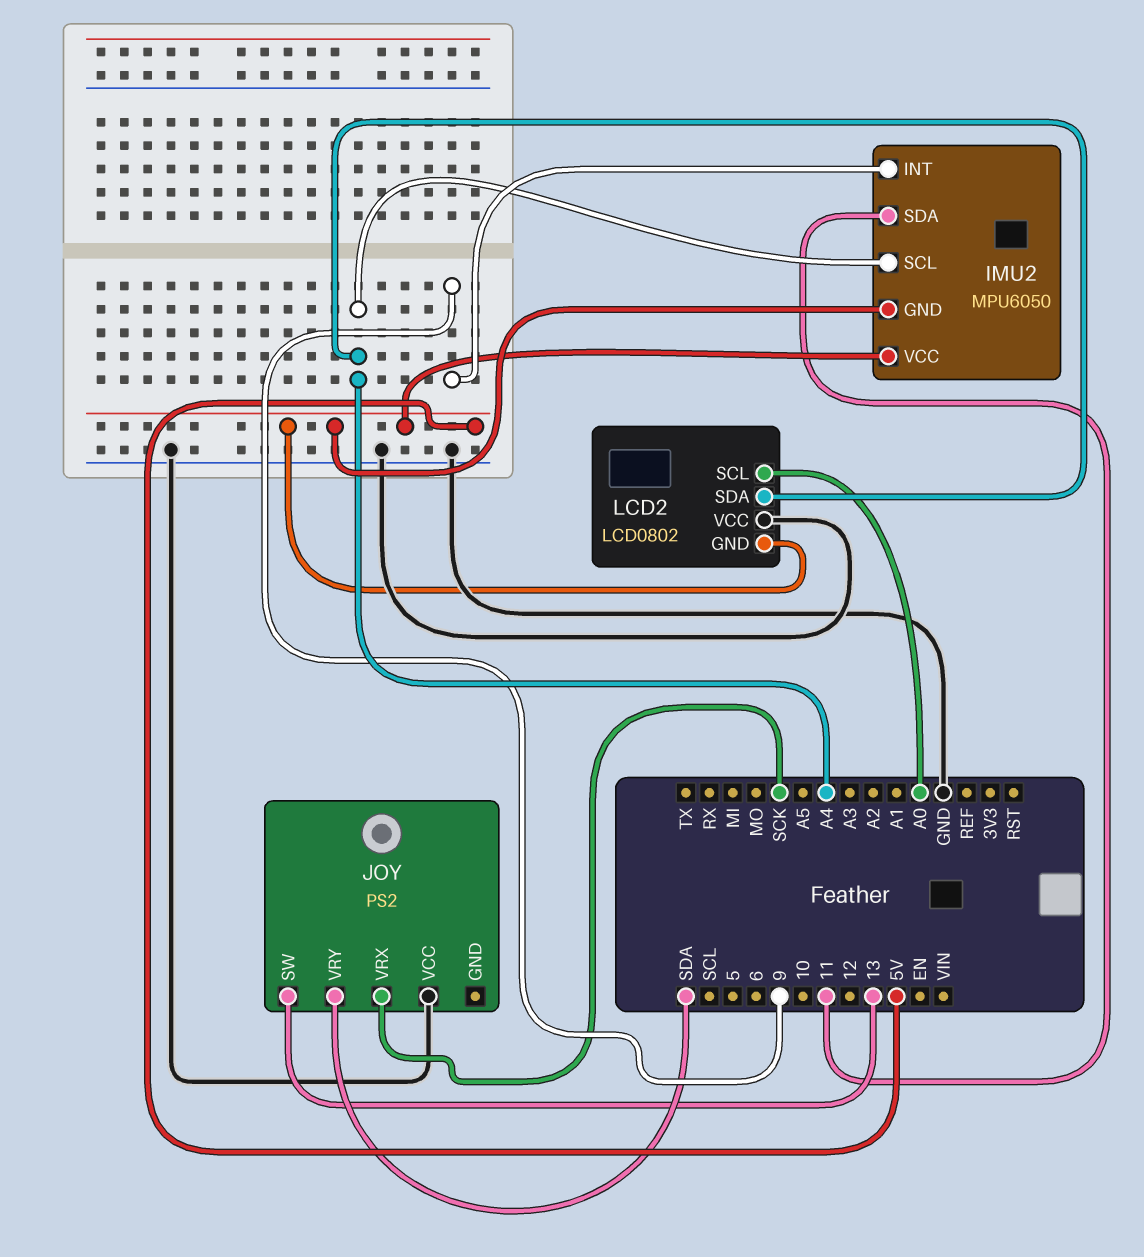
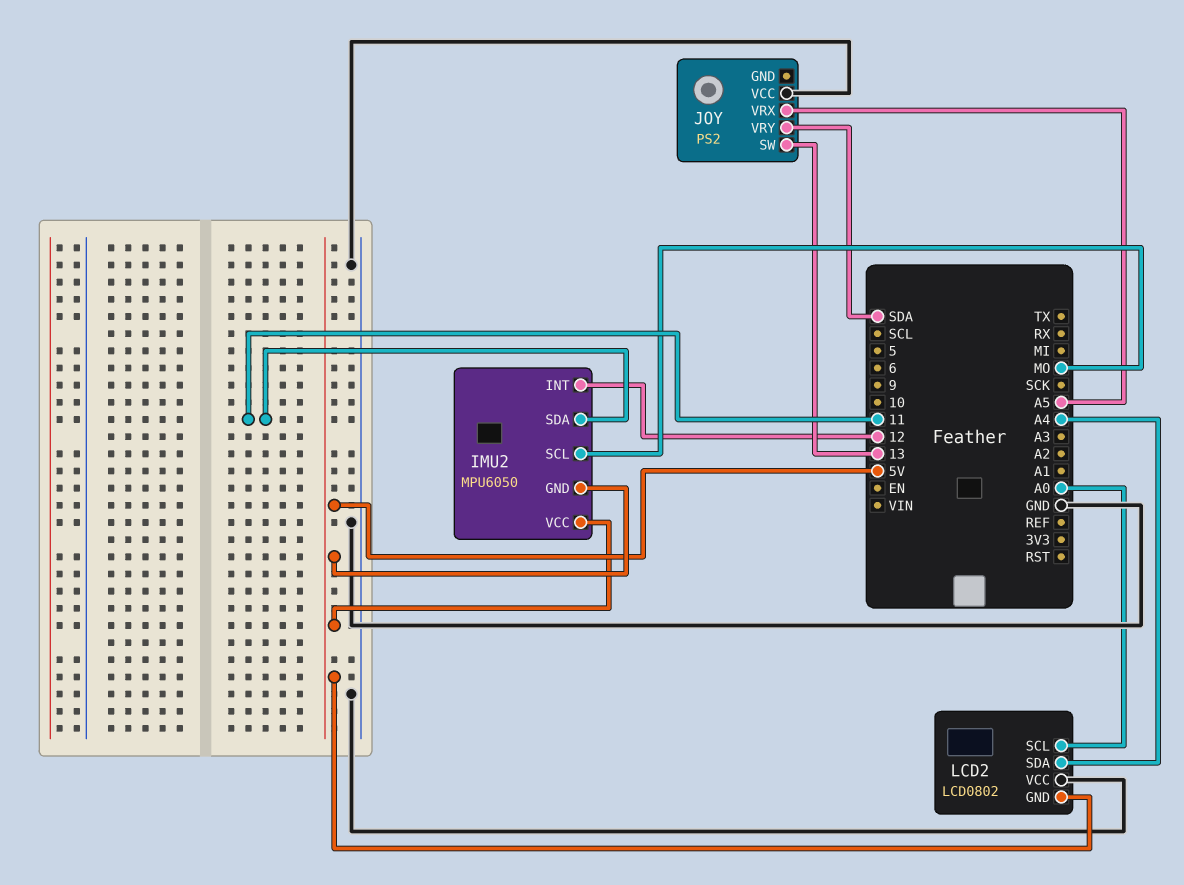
IMU2 pin INT: 9 -> 12
IMU2 pin SCL: A4 -> MO
JOY pin VRX: SCK -> A5

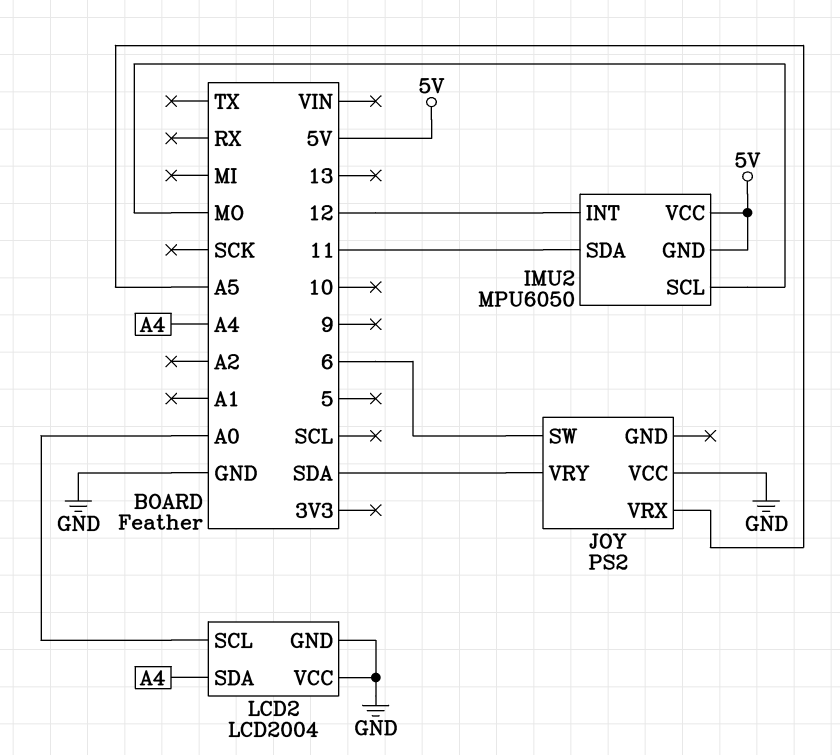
JOY pin SW: 13 -> 6
LCD2: LCD0802 -> LCD2004
LCD2 pin GND: 5V -> GND

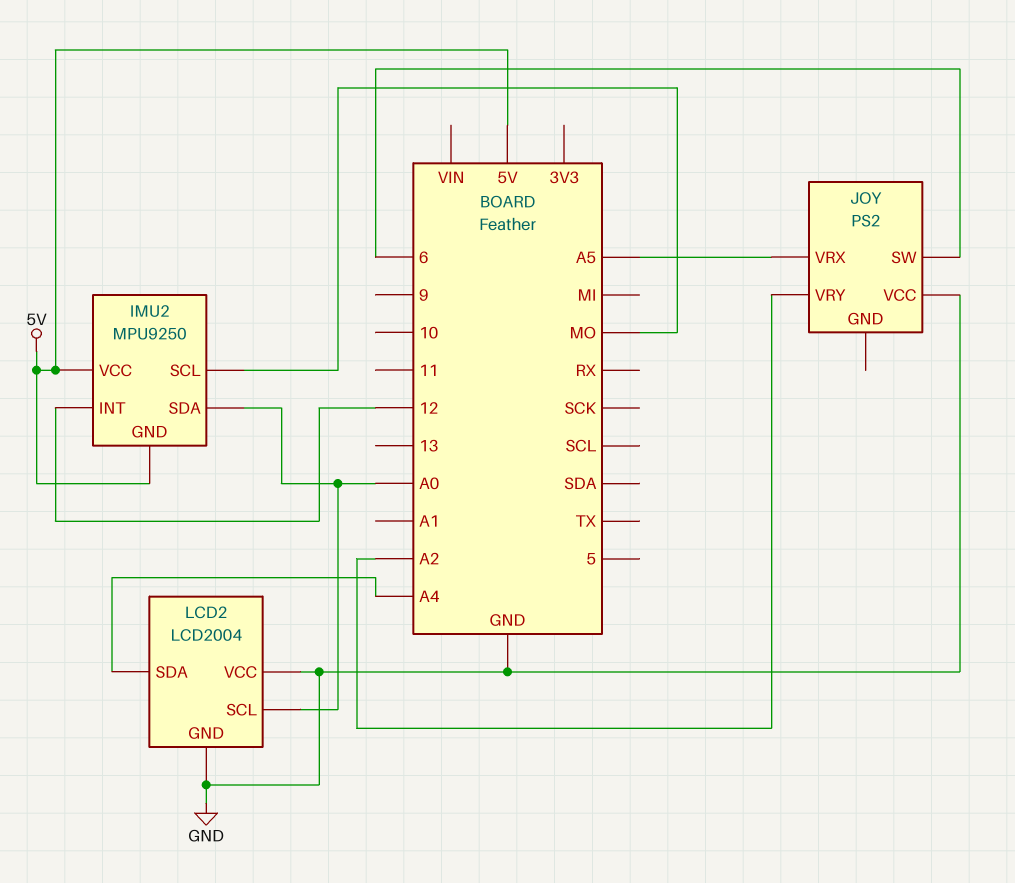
IMU2: MPU6050 -> MPU9250
IMU2 pin SDA: 11 -> A0
JOY pin VRY: SDA -> A2

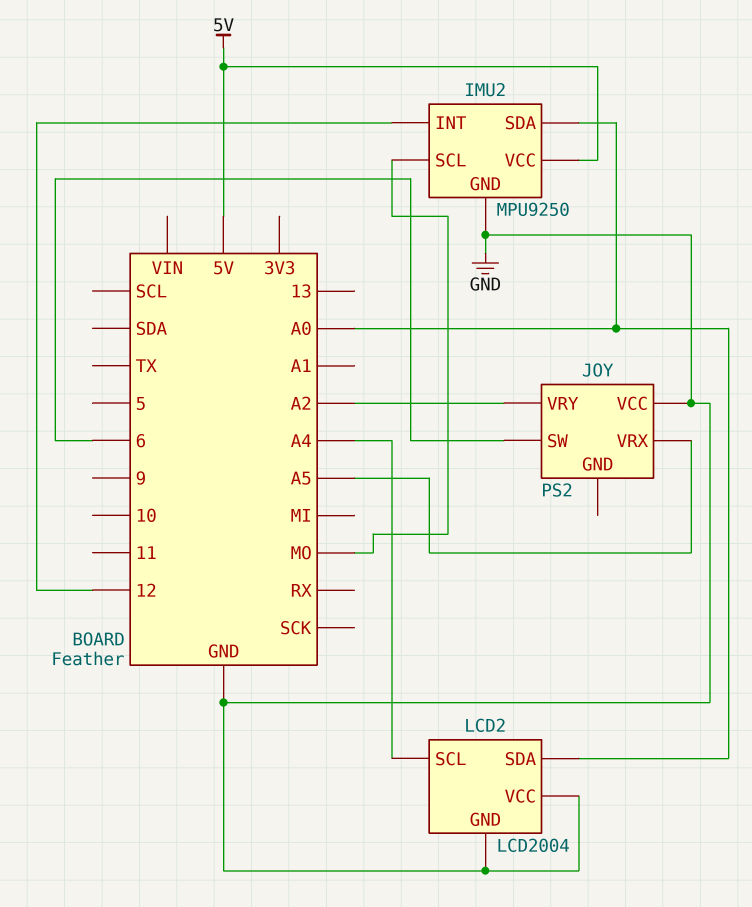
IMU2 pin GND: 5V -> GND
LCD2 pin SCL: A0 -> A4
LCD2 pin SDA: A4 -> A0

